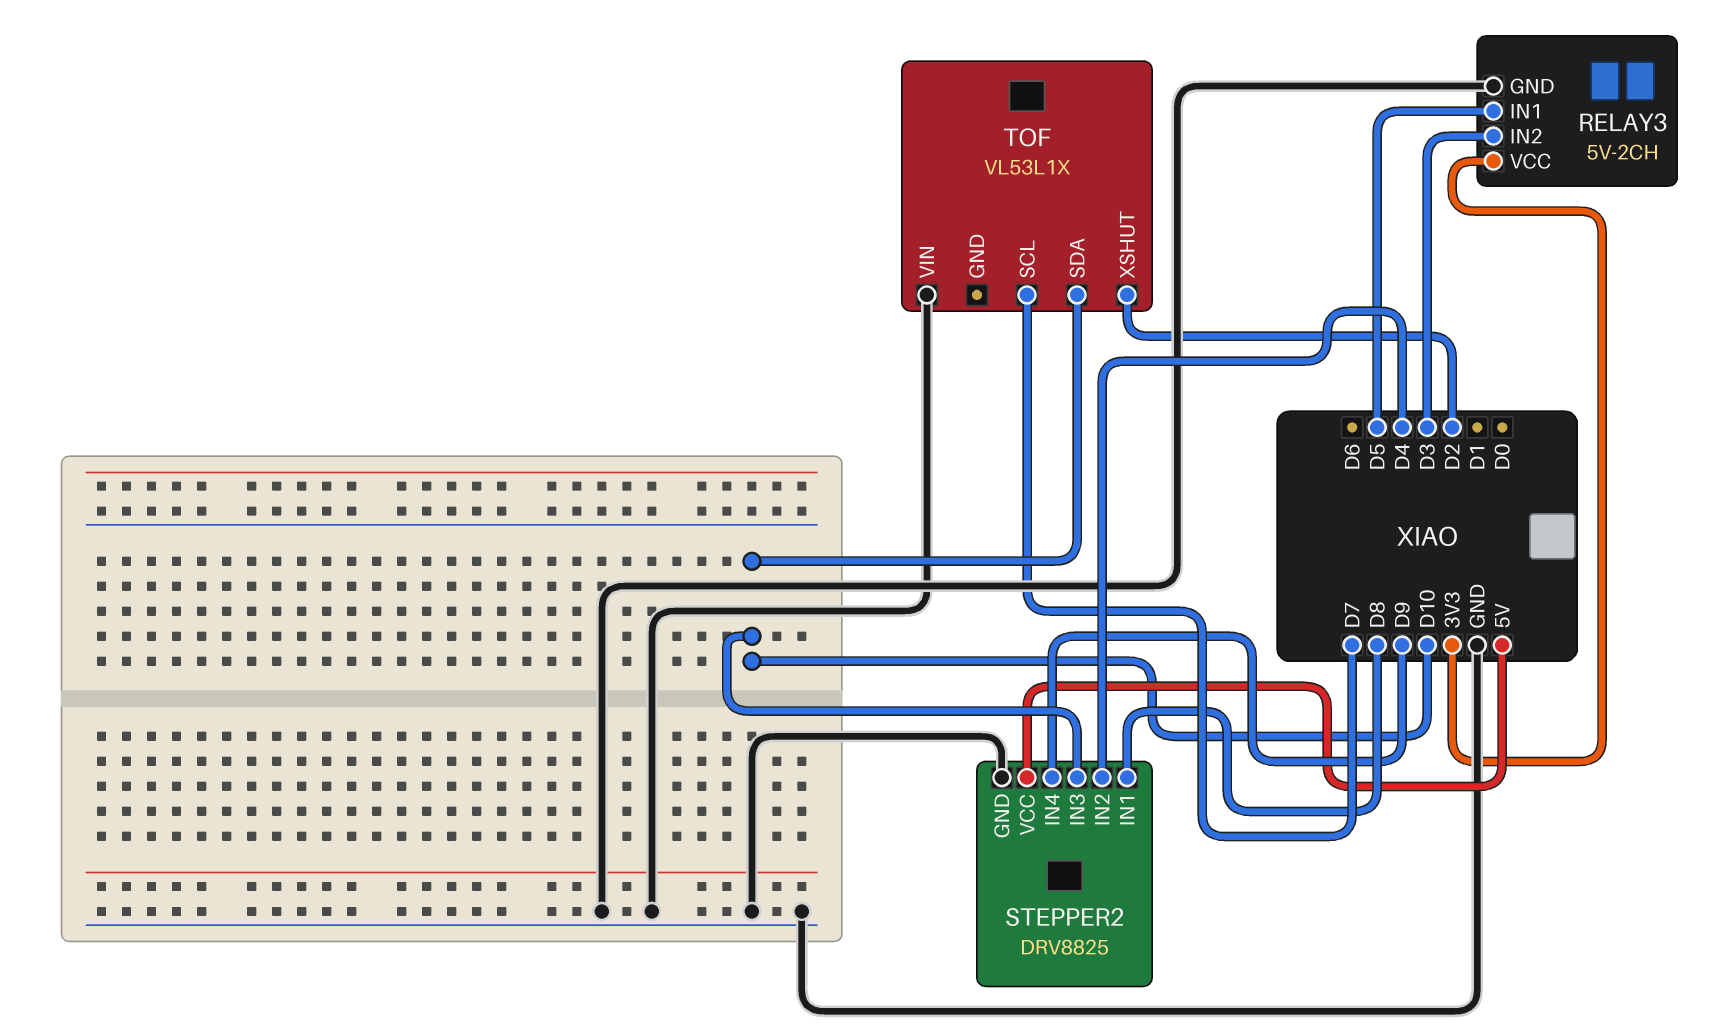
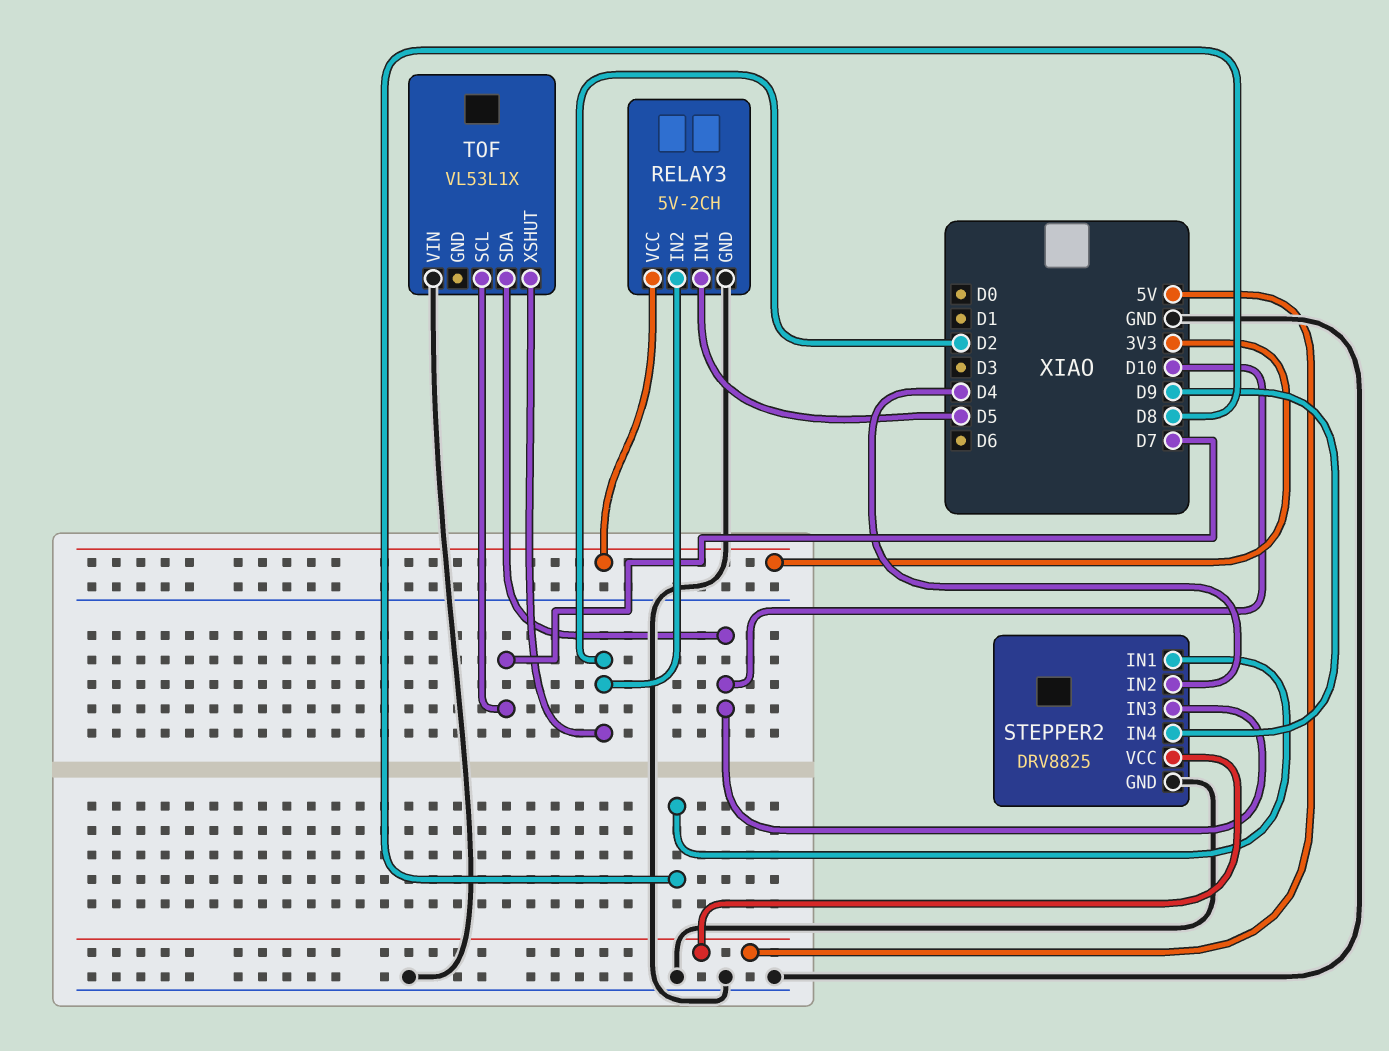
RELAY3 pin IN2: D3 -> D2

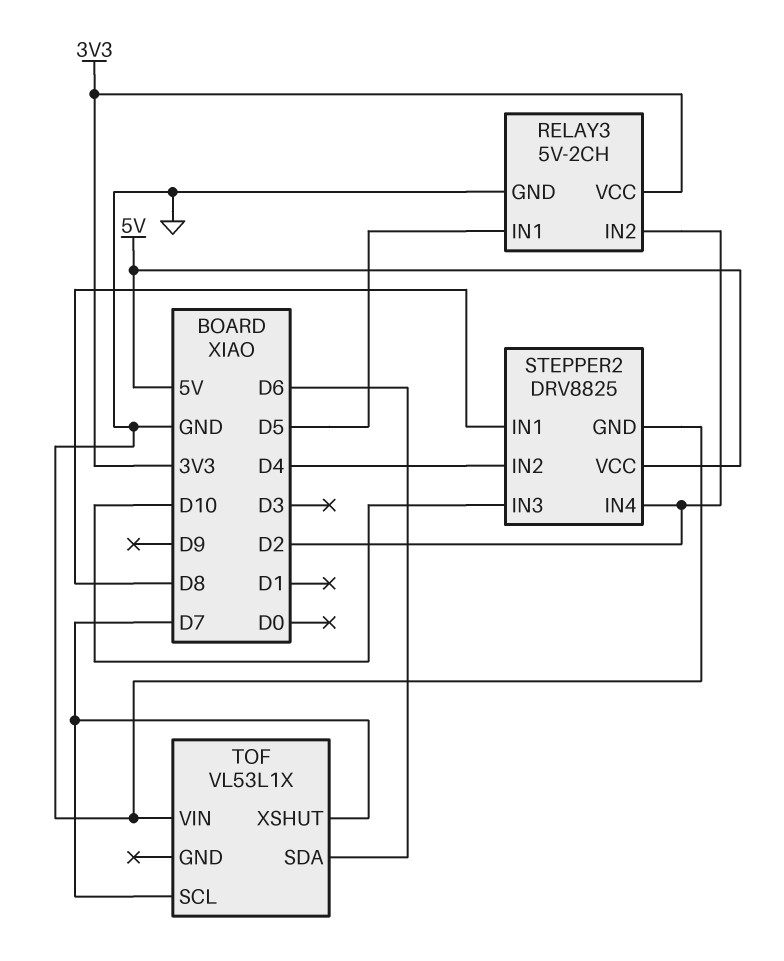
STEPPER2 pin IN4: D9 -> D2
TOF pin SDA: D10 -> D6
TOF pin XSHUT: D2 -> D7

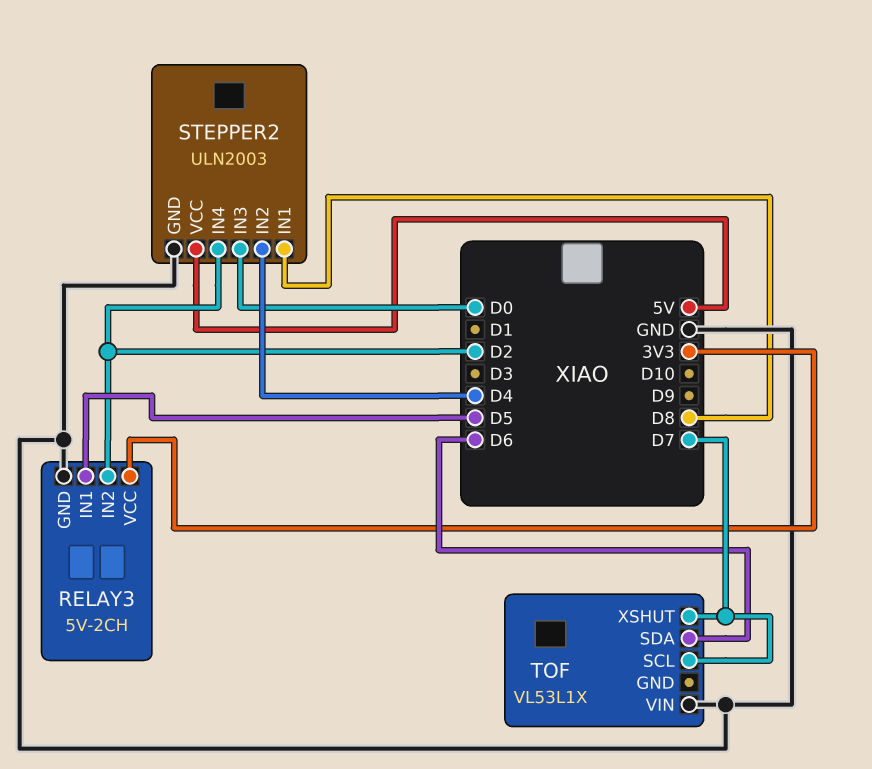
STEPPER2: DRV8825 -> ULN2003
STEPPER2 pin IN3: D10 -> D0

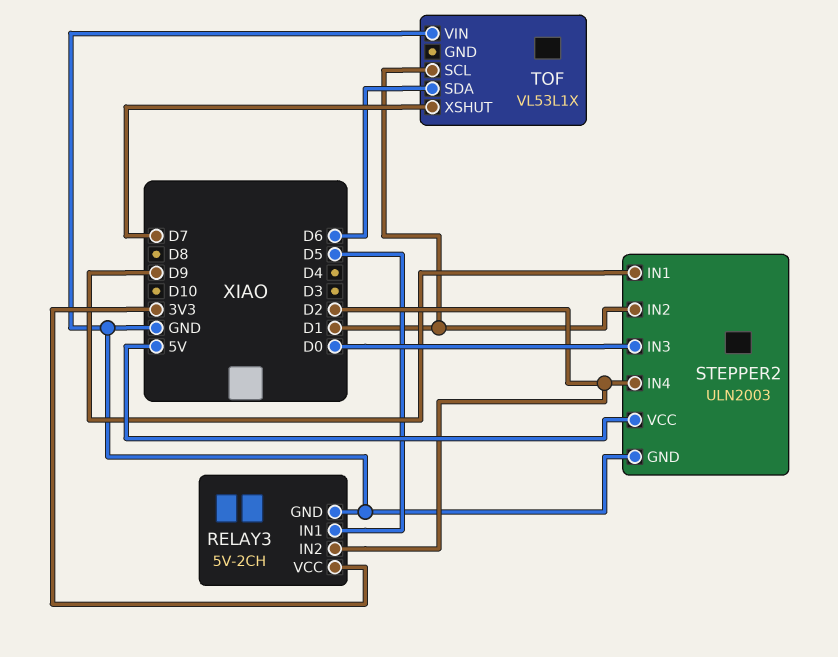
STEPPER2 pin IN1: D8 -> D9
STEPPER2 pin IN2: D4 -> D1
TOF pin SCL: D7 -> D1

